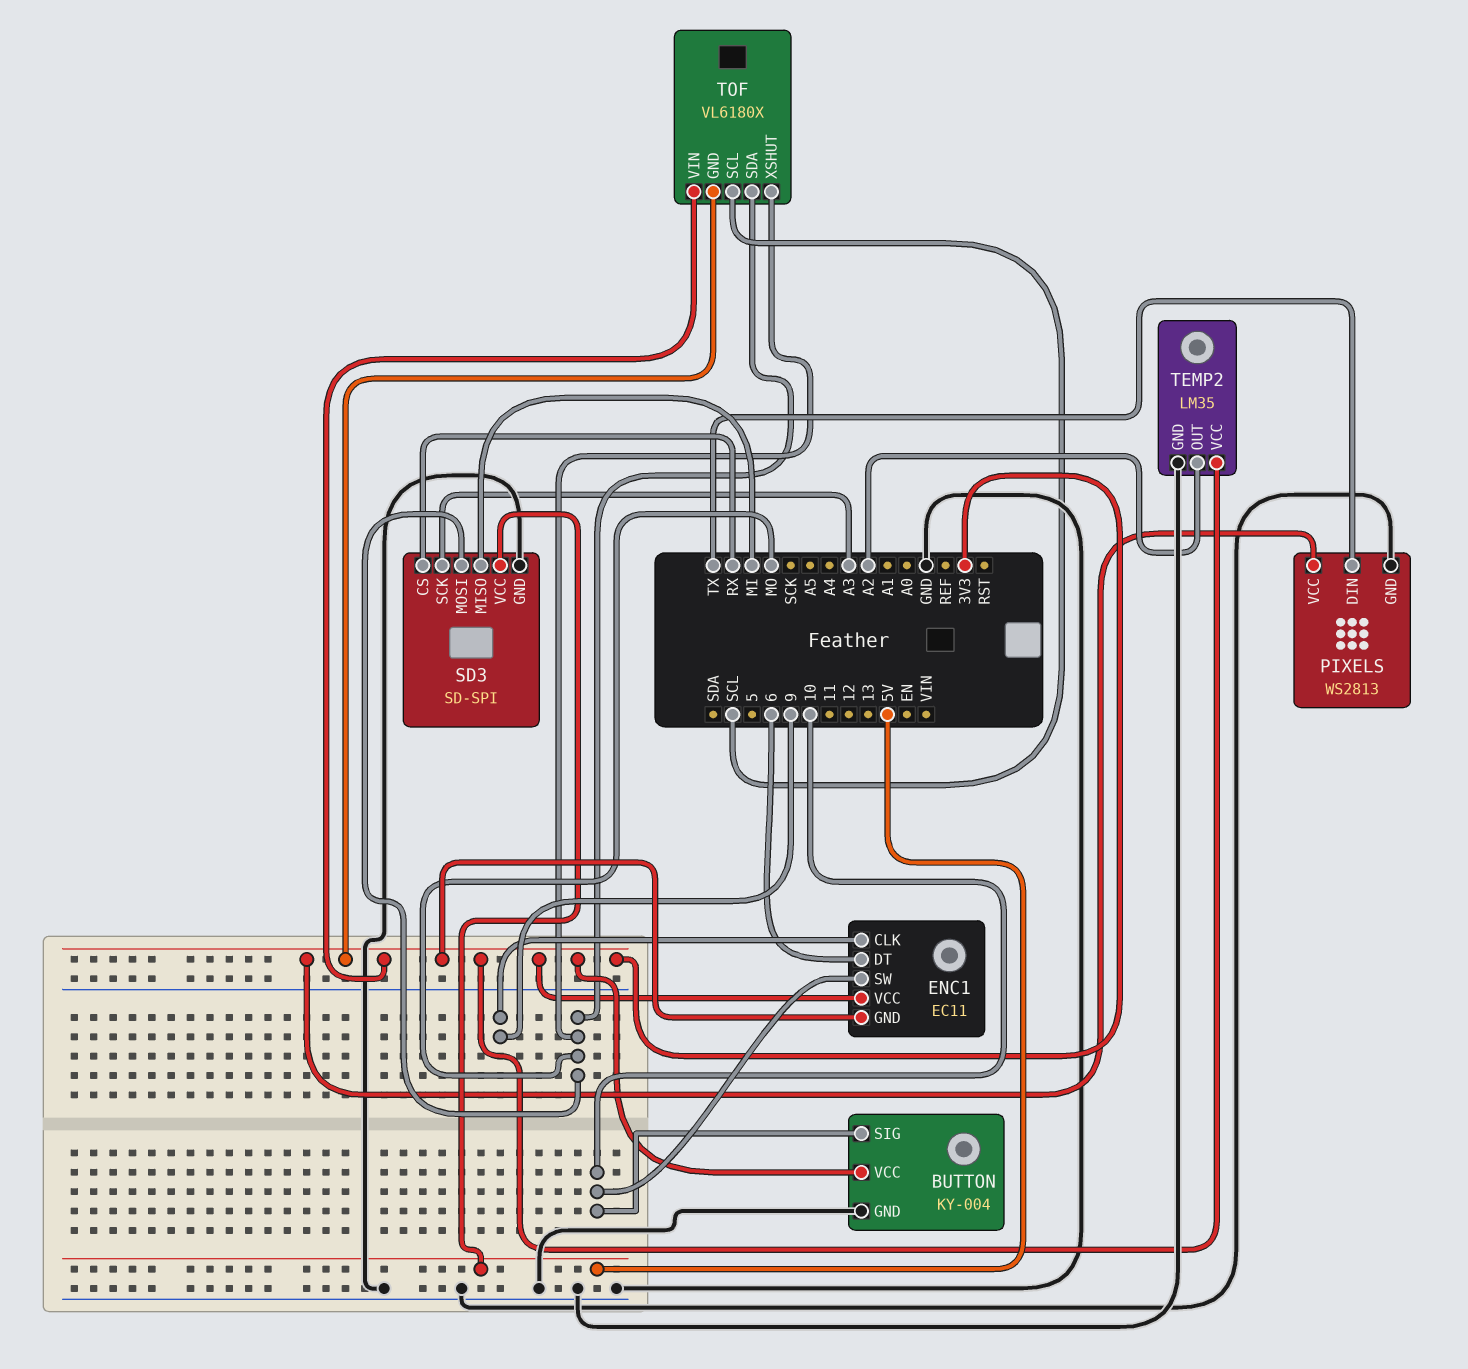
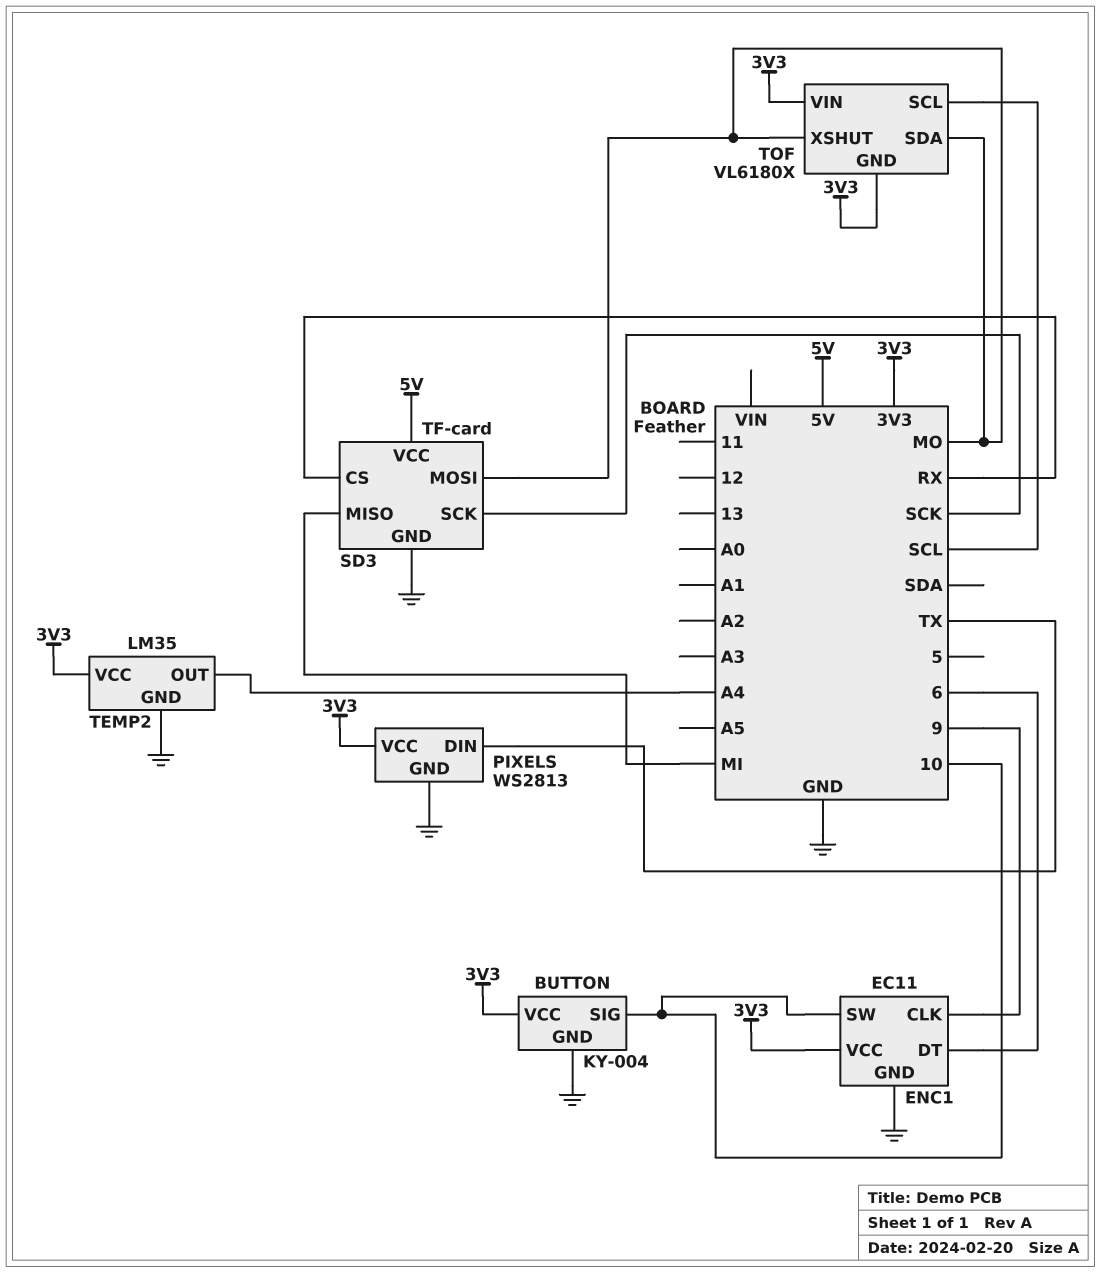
ENC1 pin GND: 3V3 -> GND
SD3: SD-SPI -> TF-card
SD3 pin SCK: A3 -> SCK
TEMP2 pin OUT: A2 -> A4

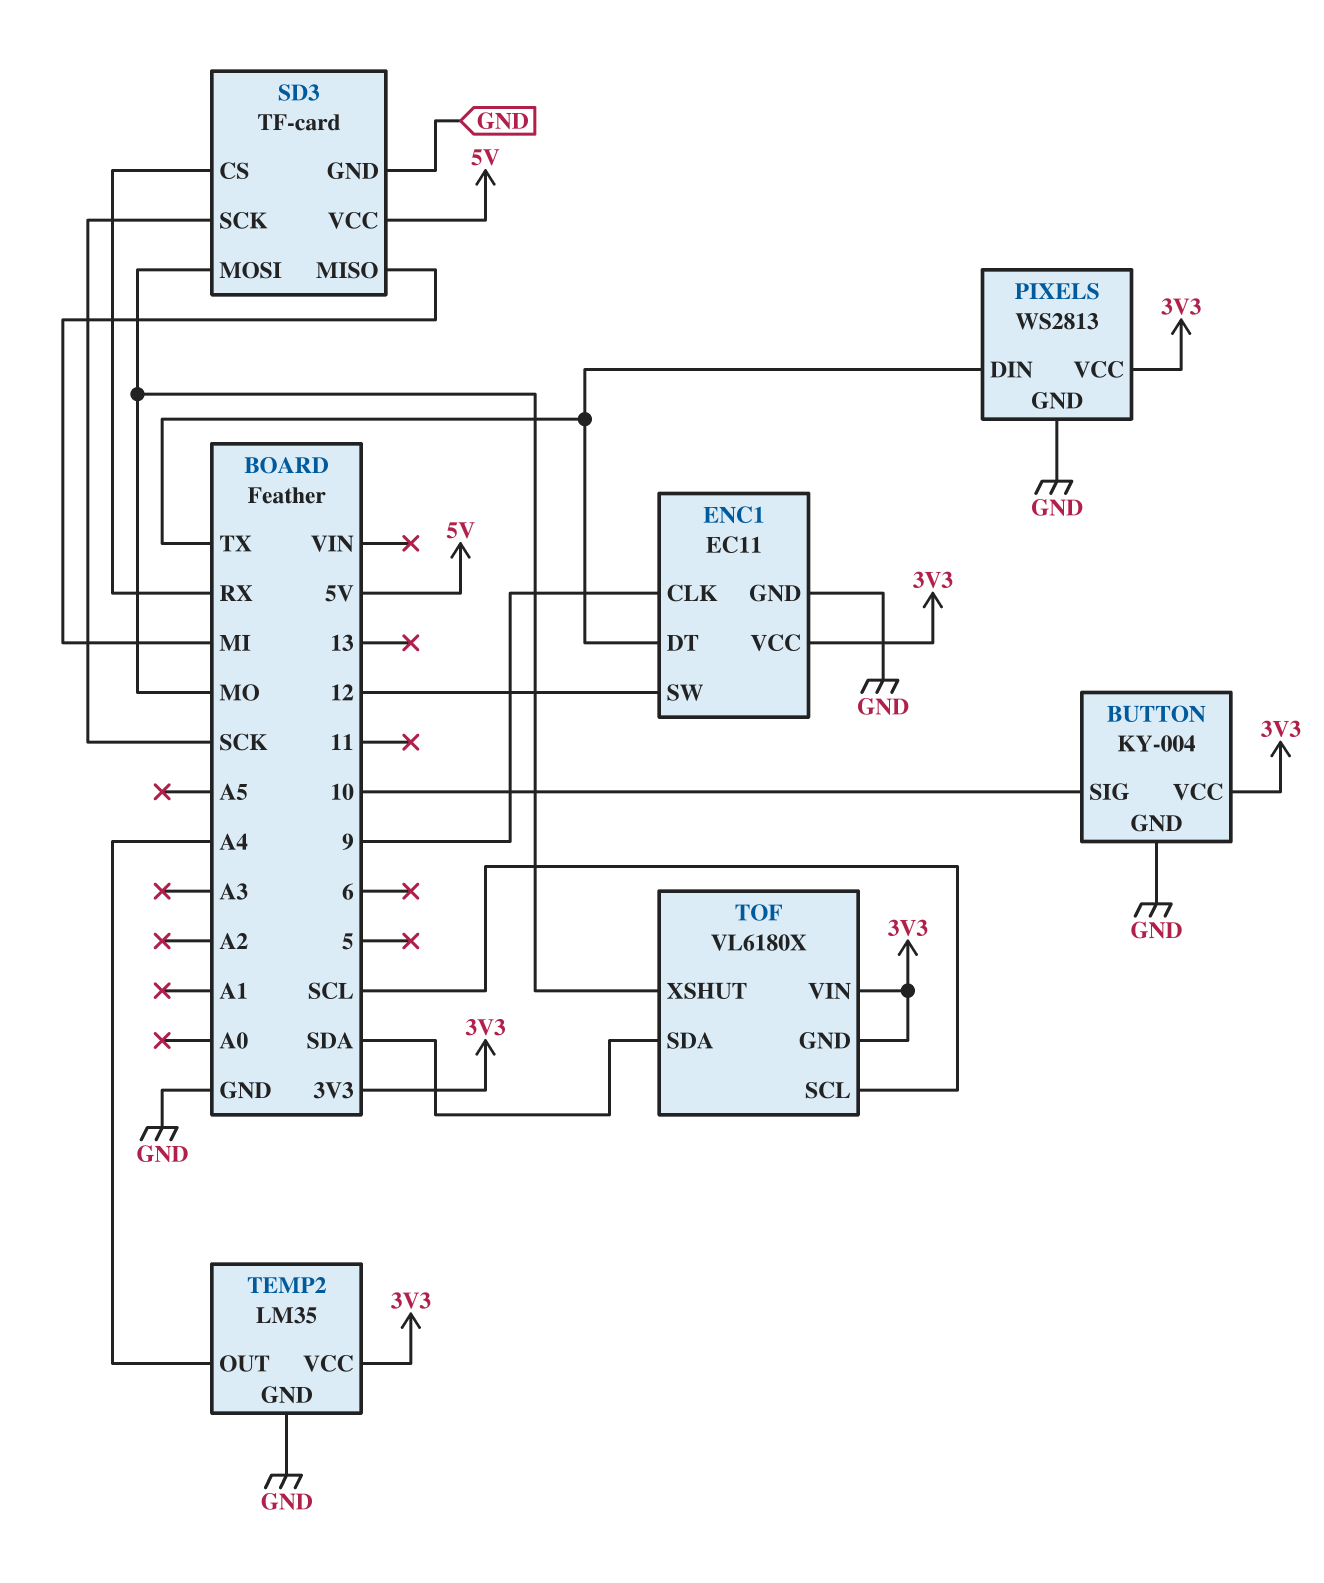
ENC1 pin DT: 6 -> TX
ENC1 pin SW: 10 -> 12
TOF pin SDA: MO -> SDA

